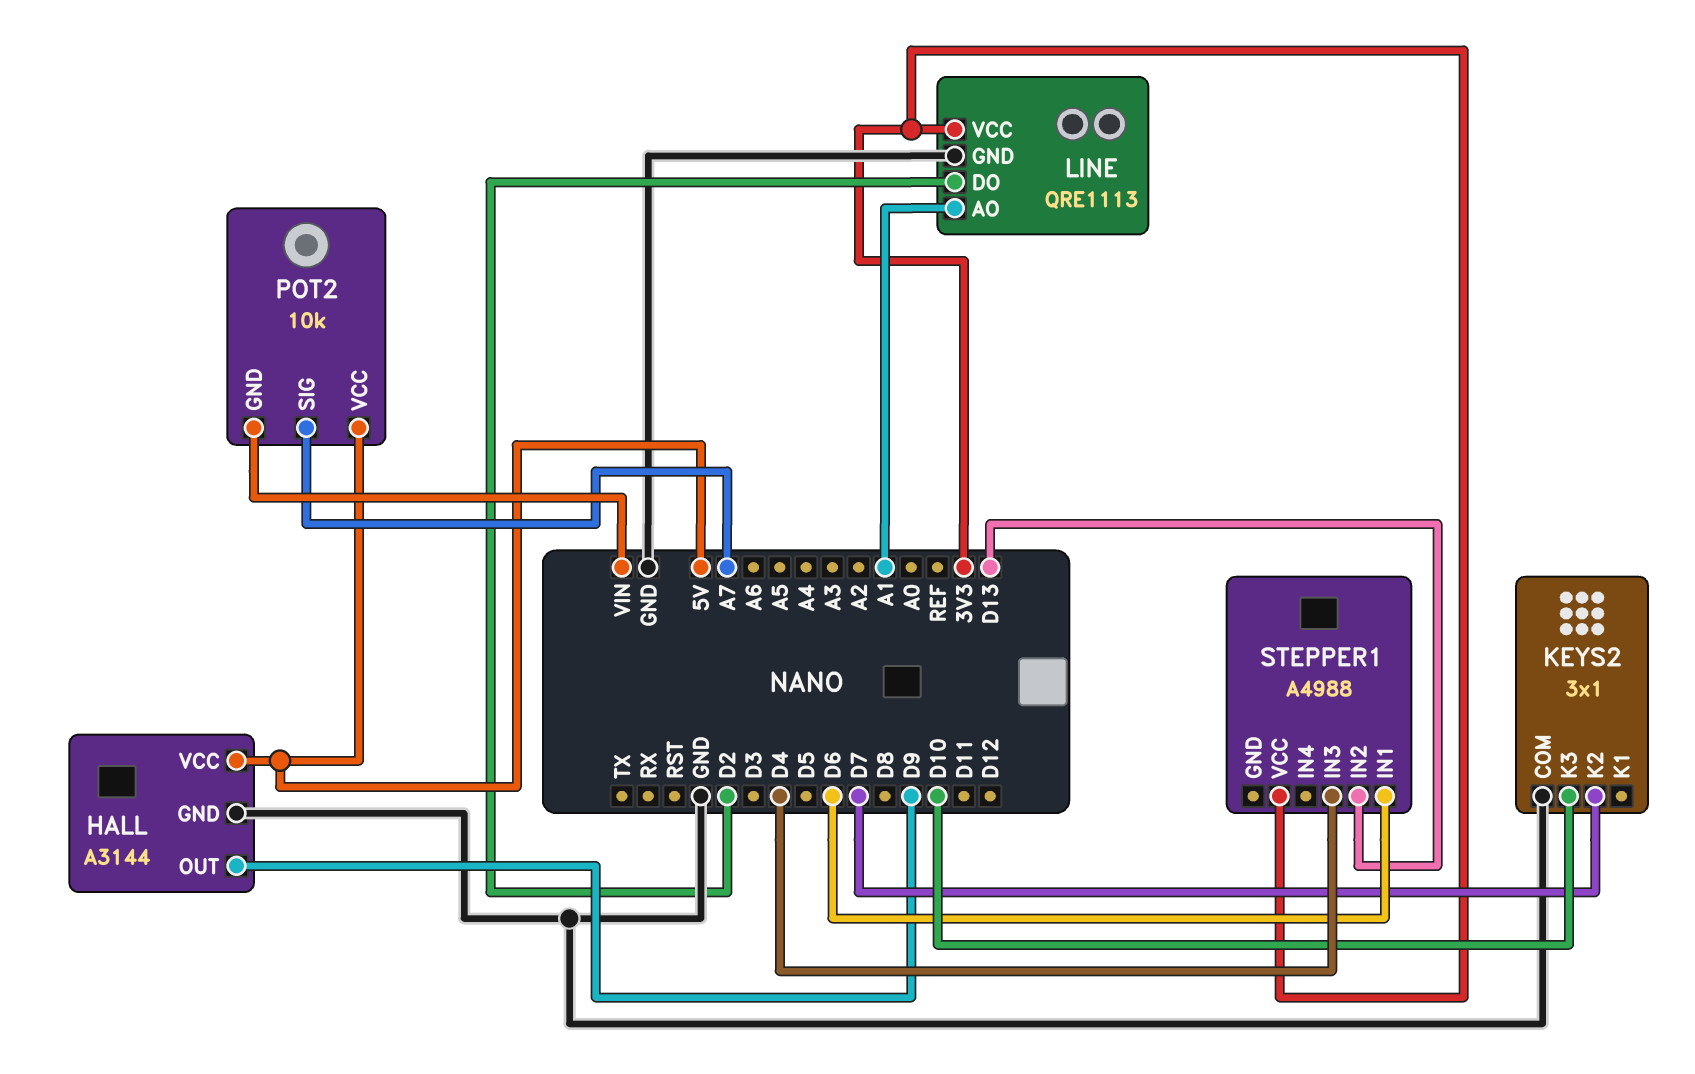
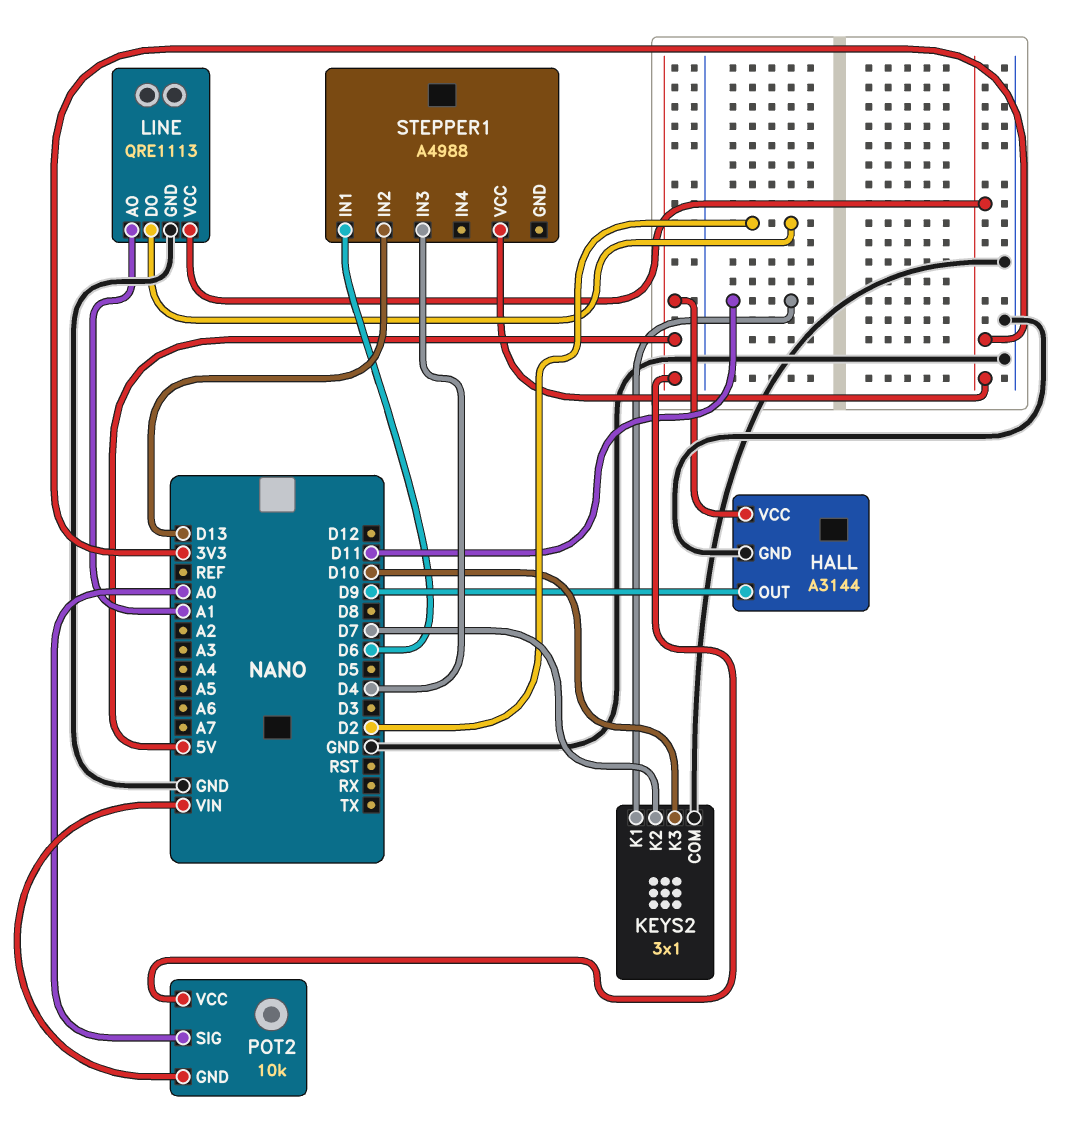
KEYS2 pin K1: none -> D11
POT2 pin SIG: A7 -> A0

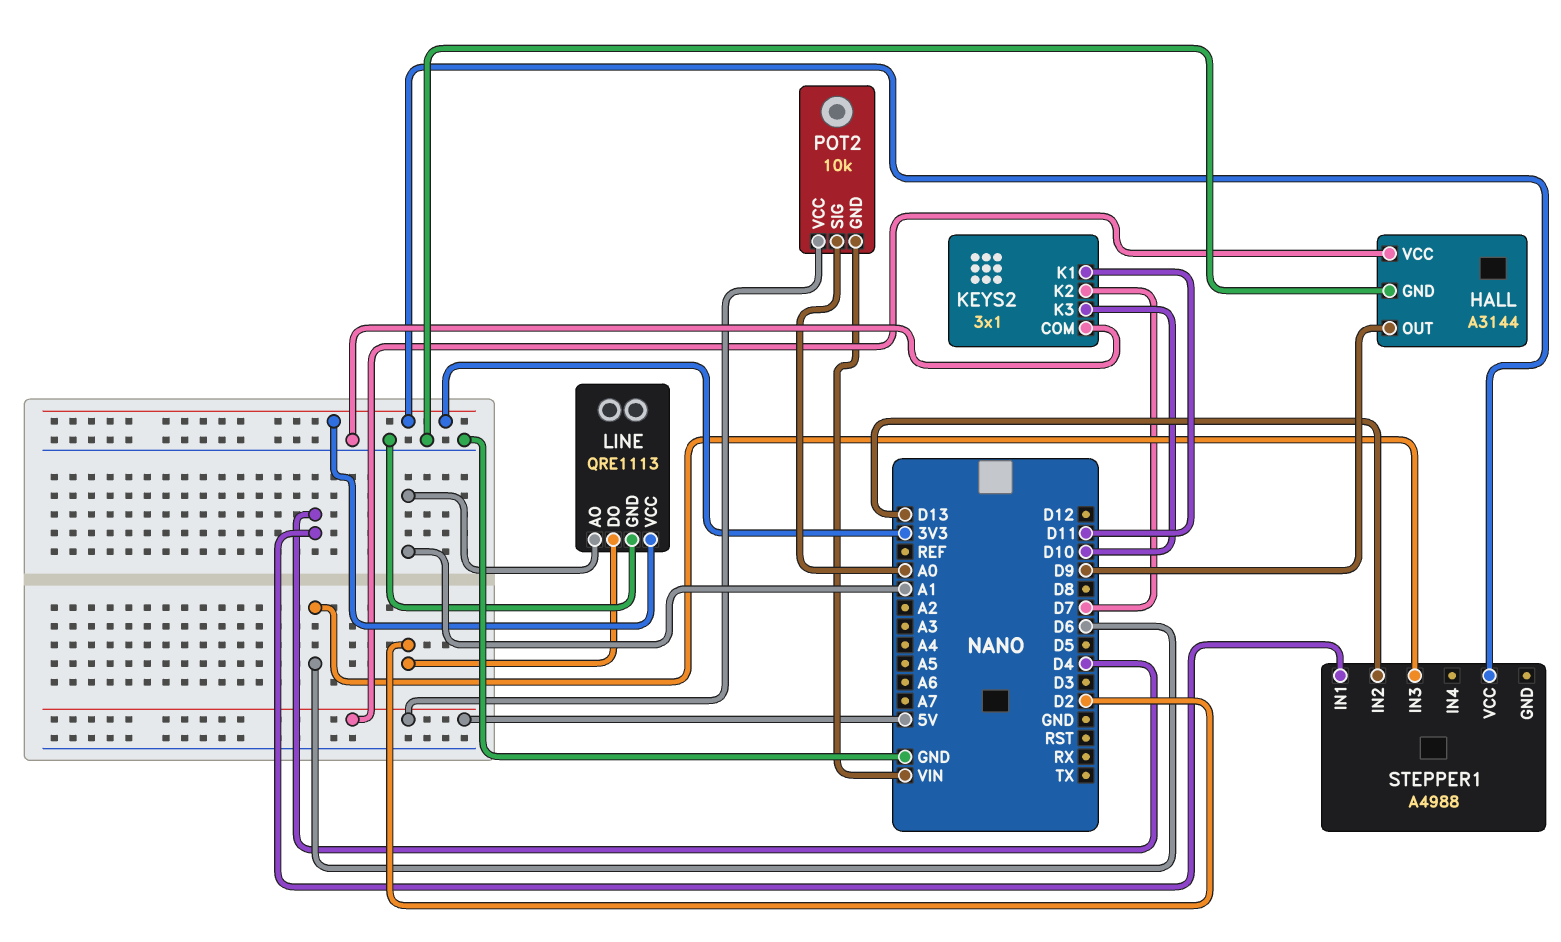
STEPPER1 pin IN1: D6 -> D4
STEPPER1 pin IN3: D4 -> D6

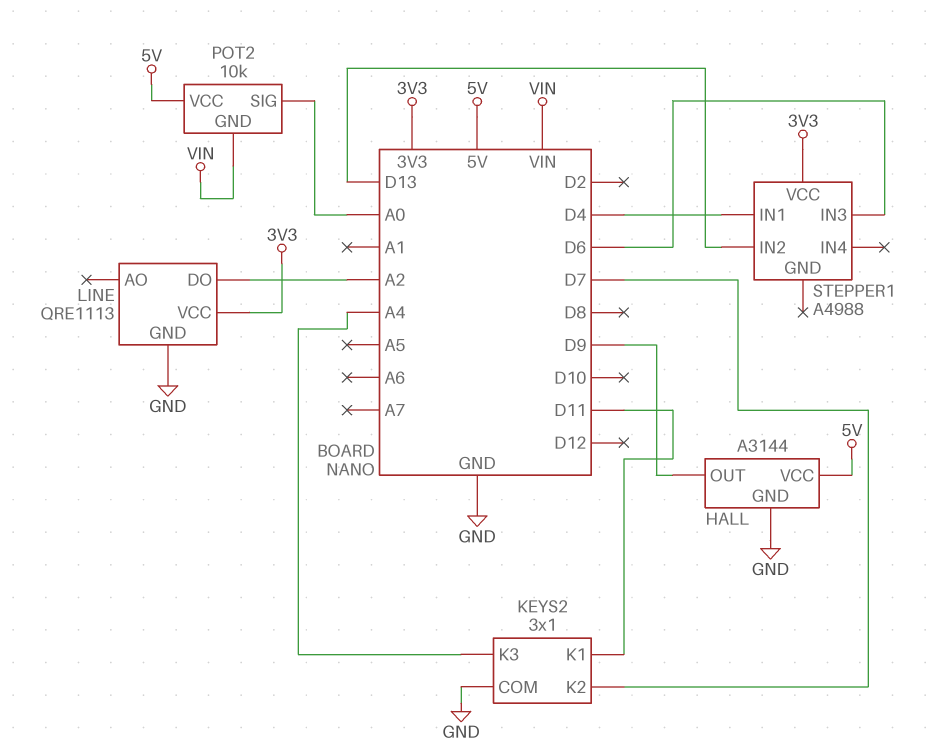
KEYS2 pin K3: D10 -> A4
LINE pin AO: A1 -> none
LINE pin DO: D2 -> A2

